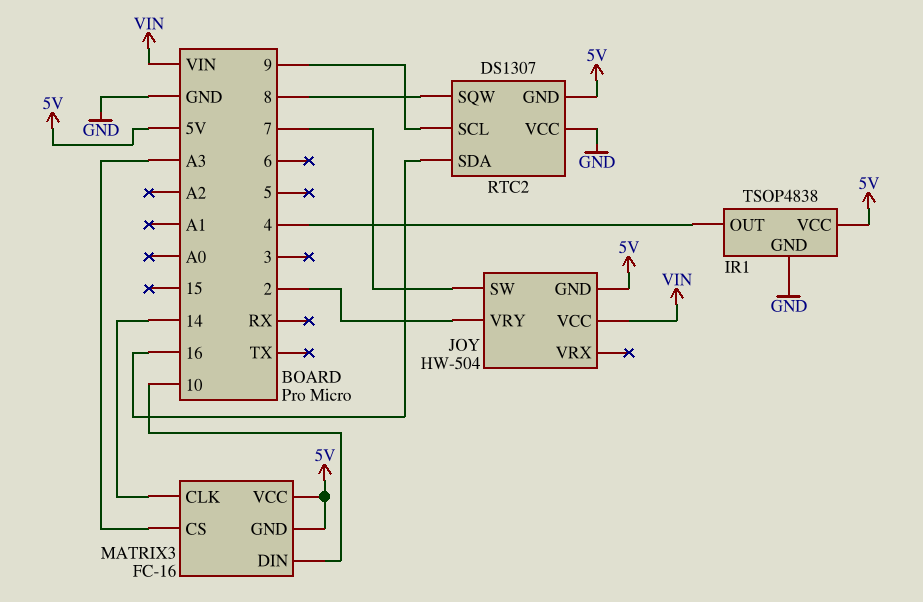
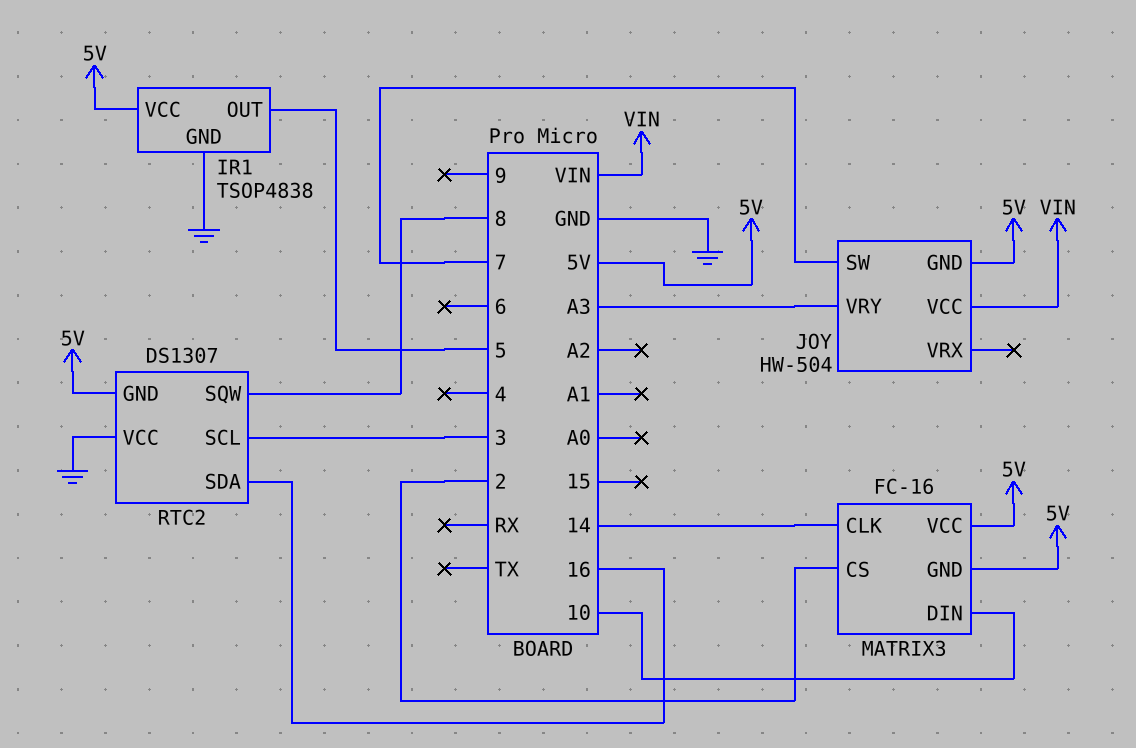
IR1 pin OUT: 4 -> 5
JOY pin VRY: 2 -> A3
MATRIX3 pin CS: A3 -> 2
RTC2 pin SCL: 9 -> 3

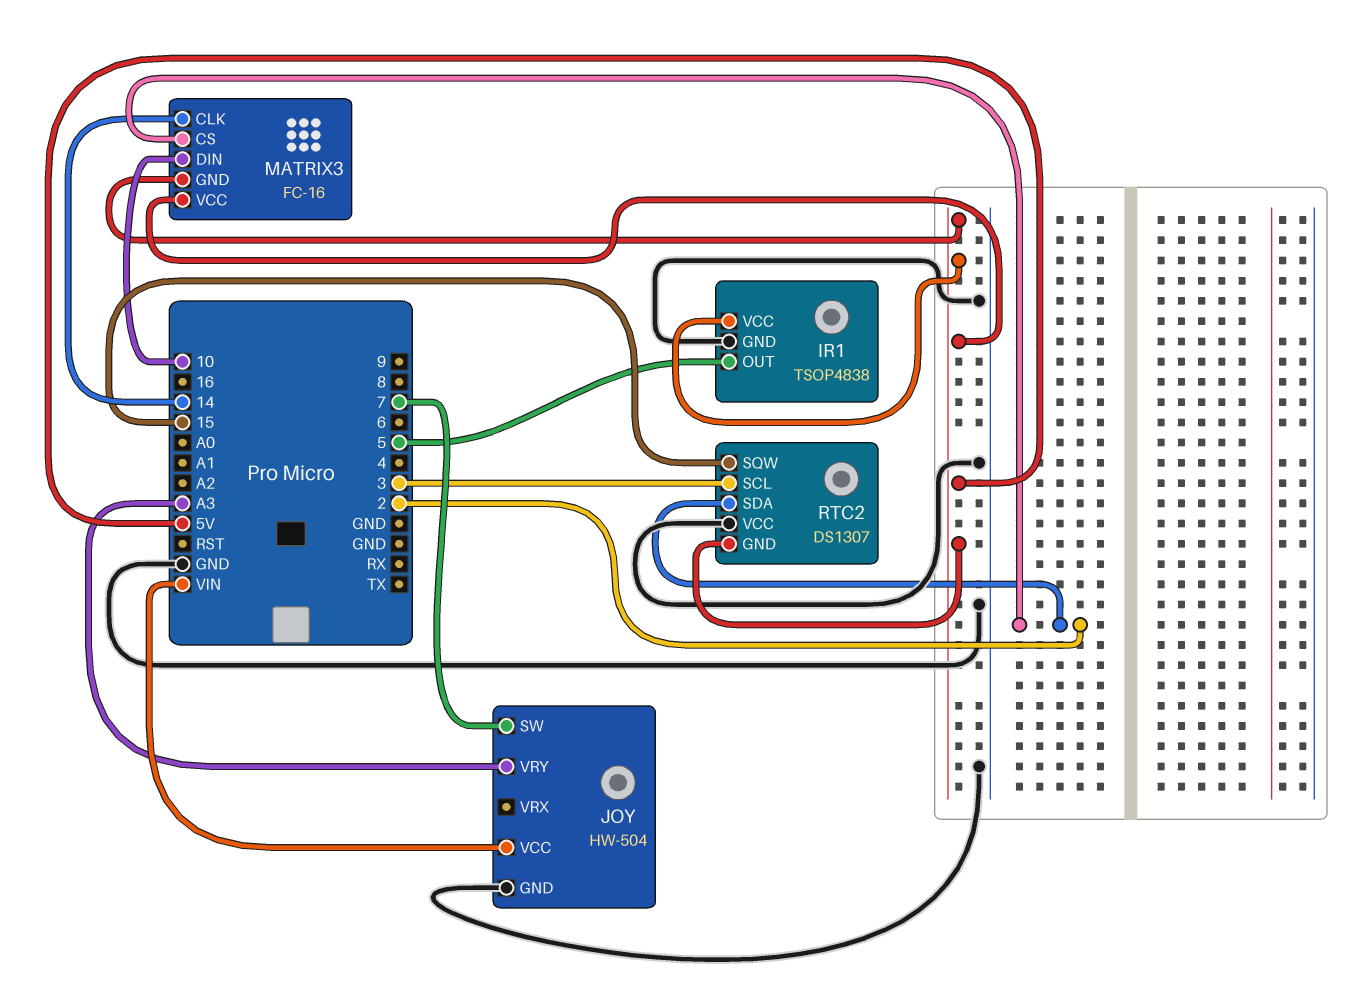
JOY pin GND: 5V -> GND
RTC2 pin SDA: 16 -> 2
RTC2 pin SQW: 8 -> 15

